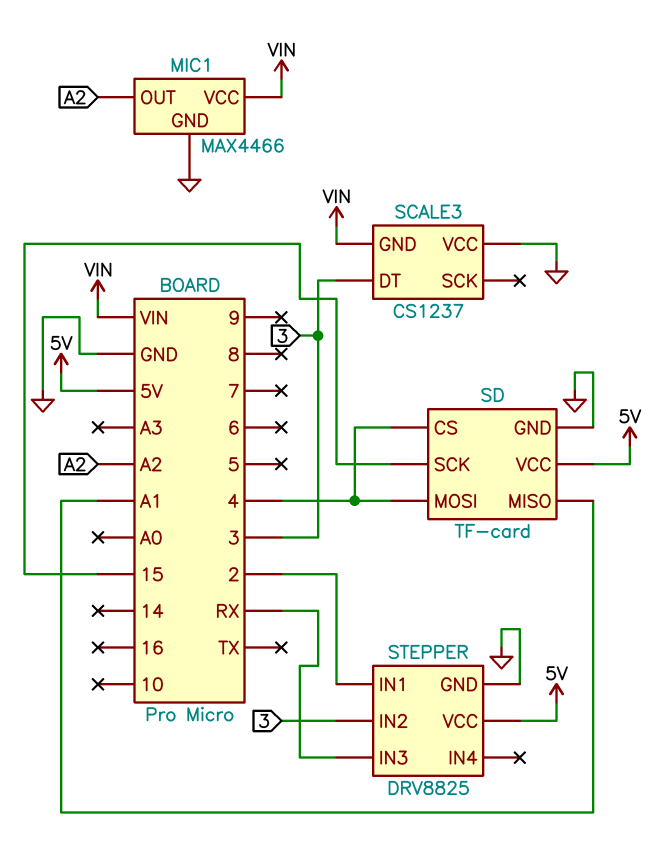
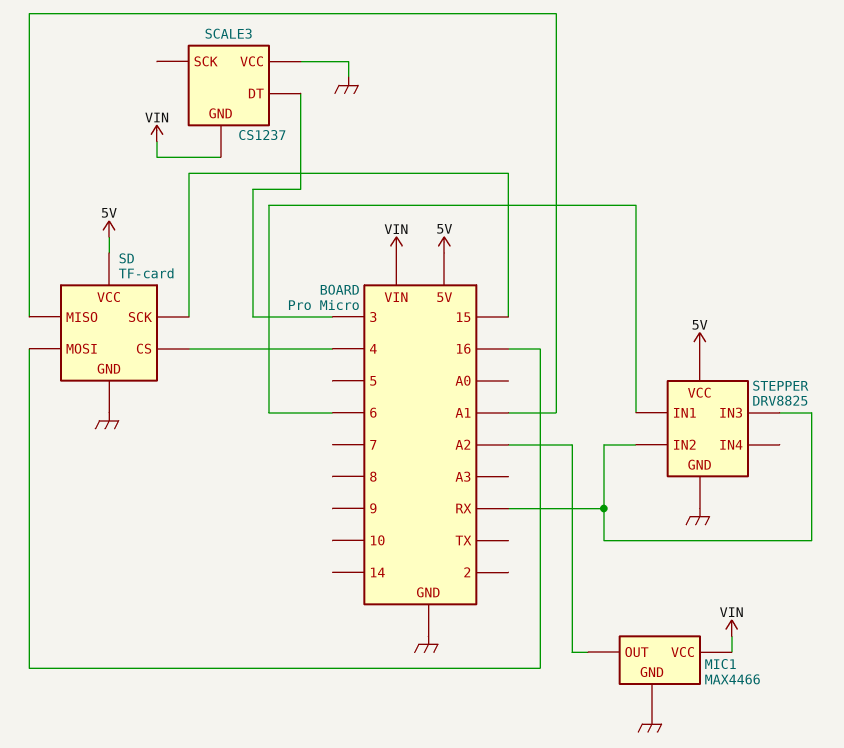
SD pin MOSI: 4 -> 16
STEPPER pin IN1: 2 -> 6
STEPPER pin IN2: 3 -> RX

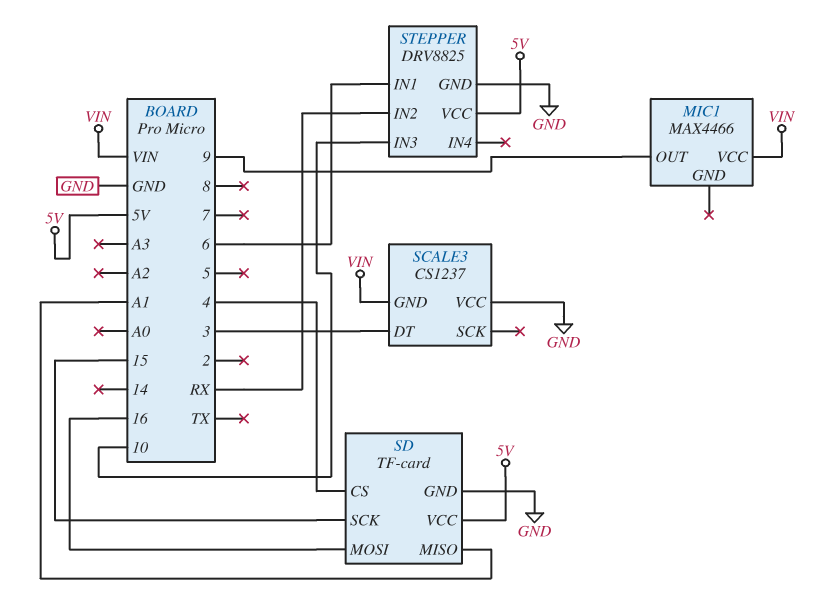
MIC1 pin GND: GND -> none
MIC1 pin OUT: A2 -> 9
STEPPER pin IN3: RX -> 10

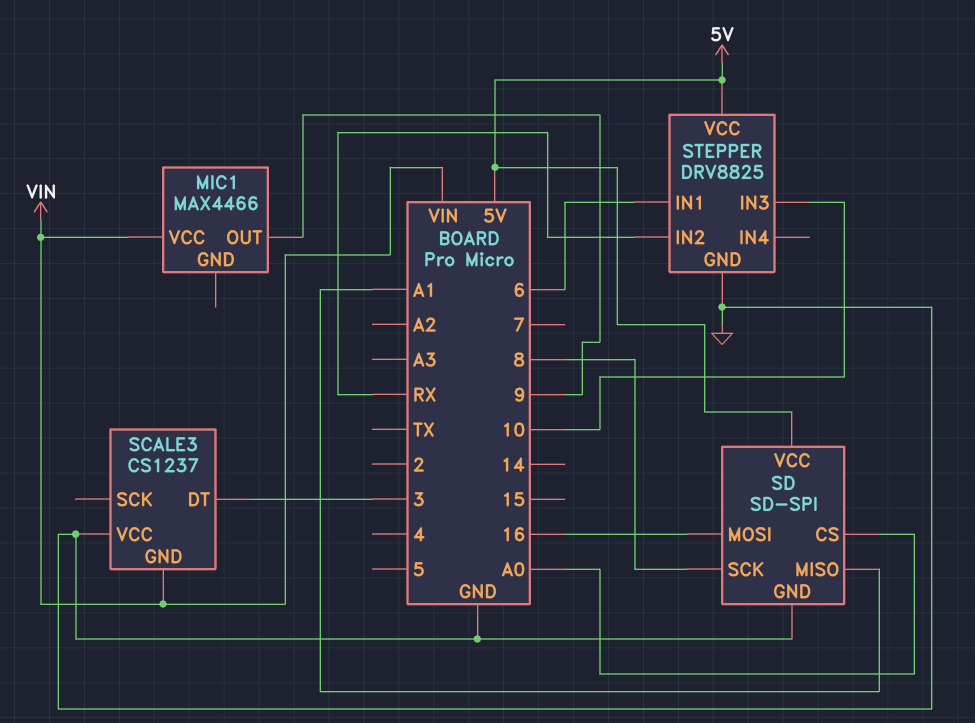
SD: TF-card -> SD-SPI
SD pin CS: 4 -> A0
SD pin SCK: 15 -> 8

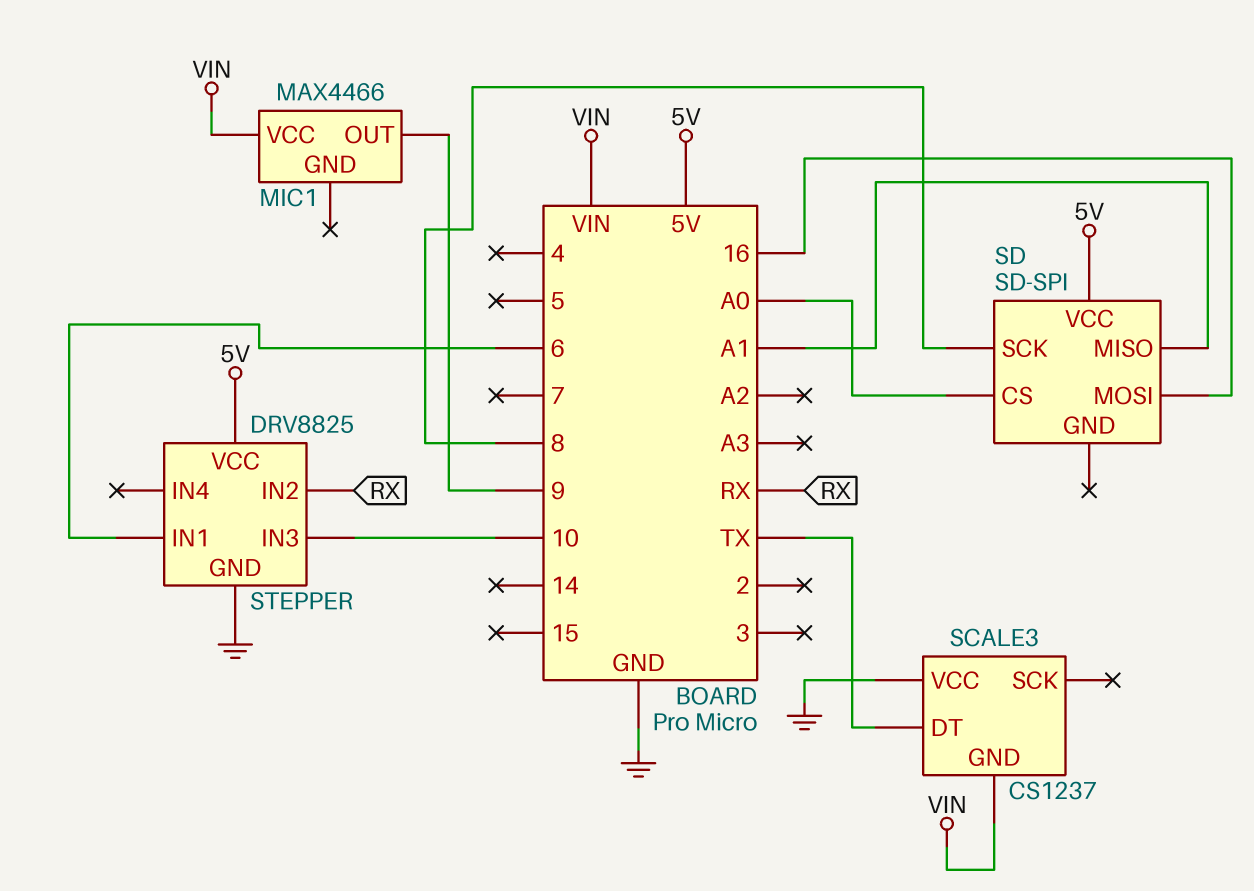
SCALE3 pin DT: 3 -> TX
SD pin GND: GND -> none

